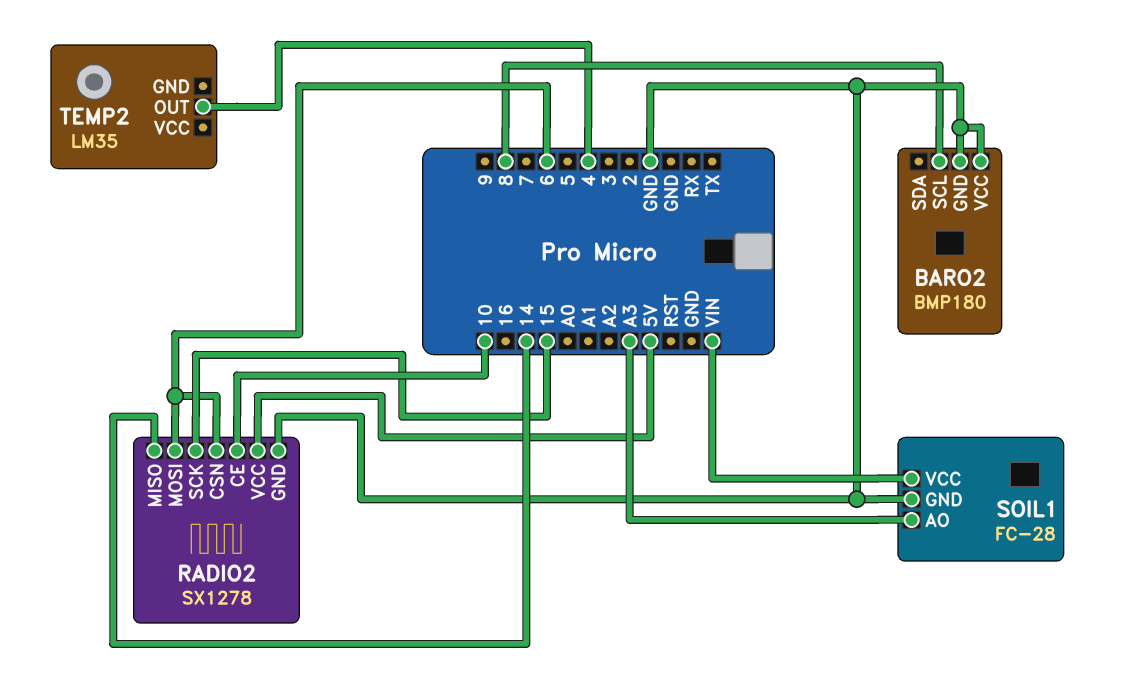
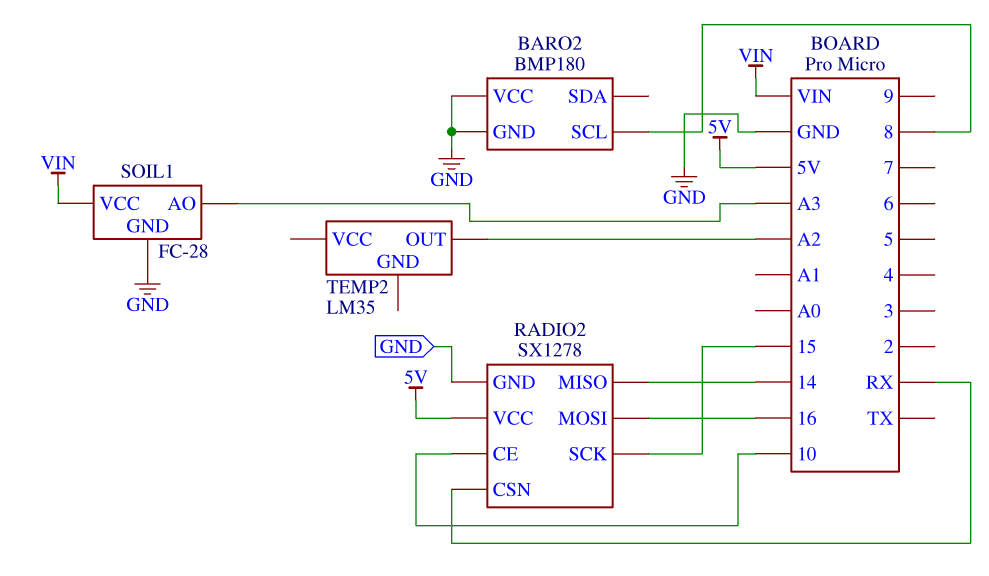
RADIO2 pin CSN: 6 -> RX
RADIO2 pin MOSI: 6 -> 16
TEMP2 pin OUT: 4 -> A2

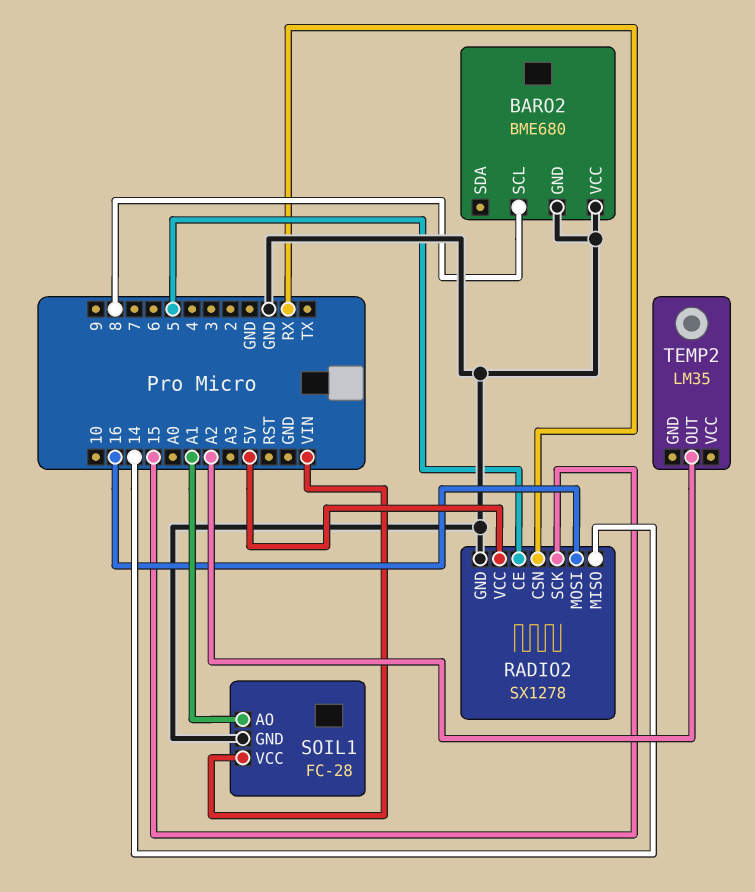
BARO2: BMP180 -> BME680
RADIO2 pin CE: 10 -> 5
SOIL1 pin AO: A3 -> A1

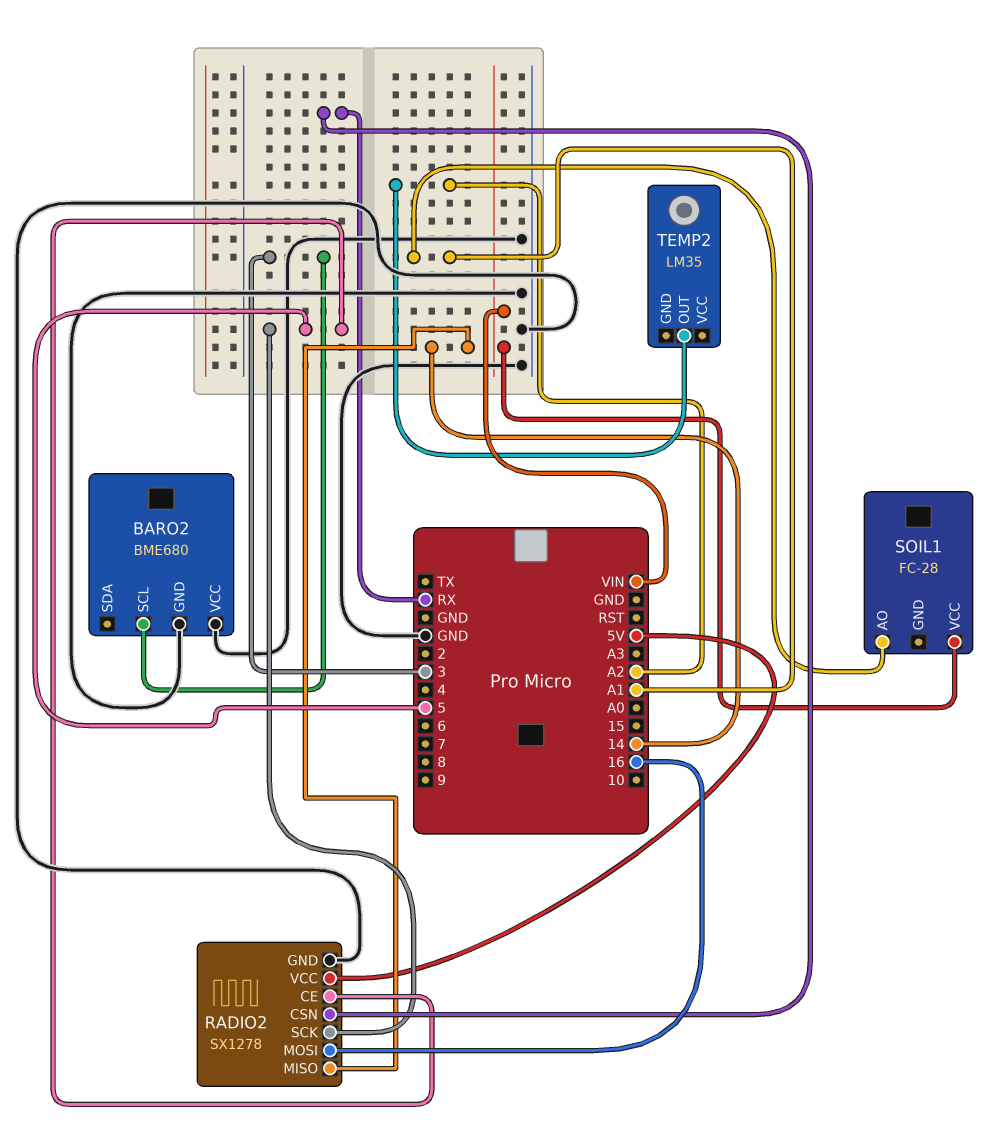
BARO2 pin SCL: 8 -> 3
RADIO2 pin SCK: 15 -> 5
SOIL1 pin GND: GND -> none

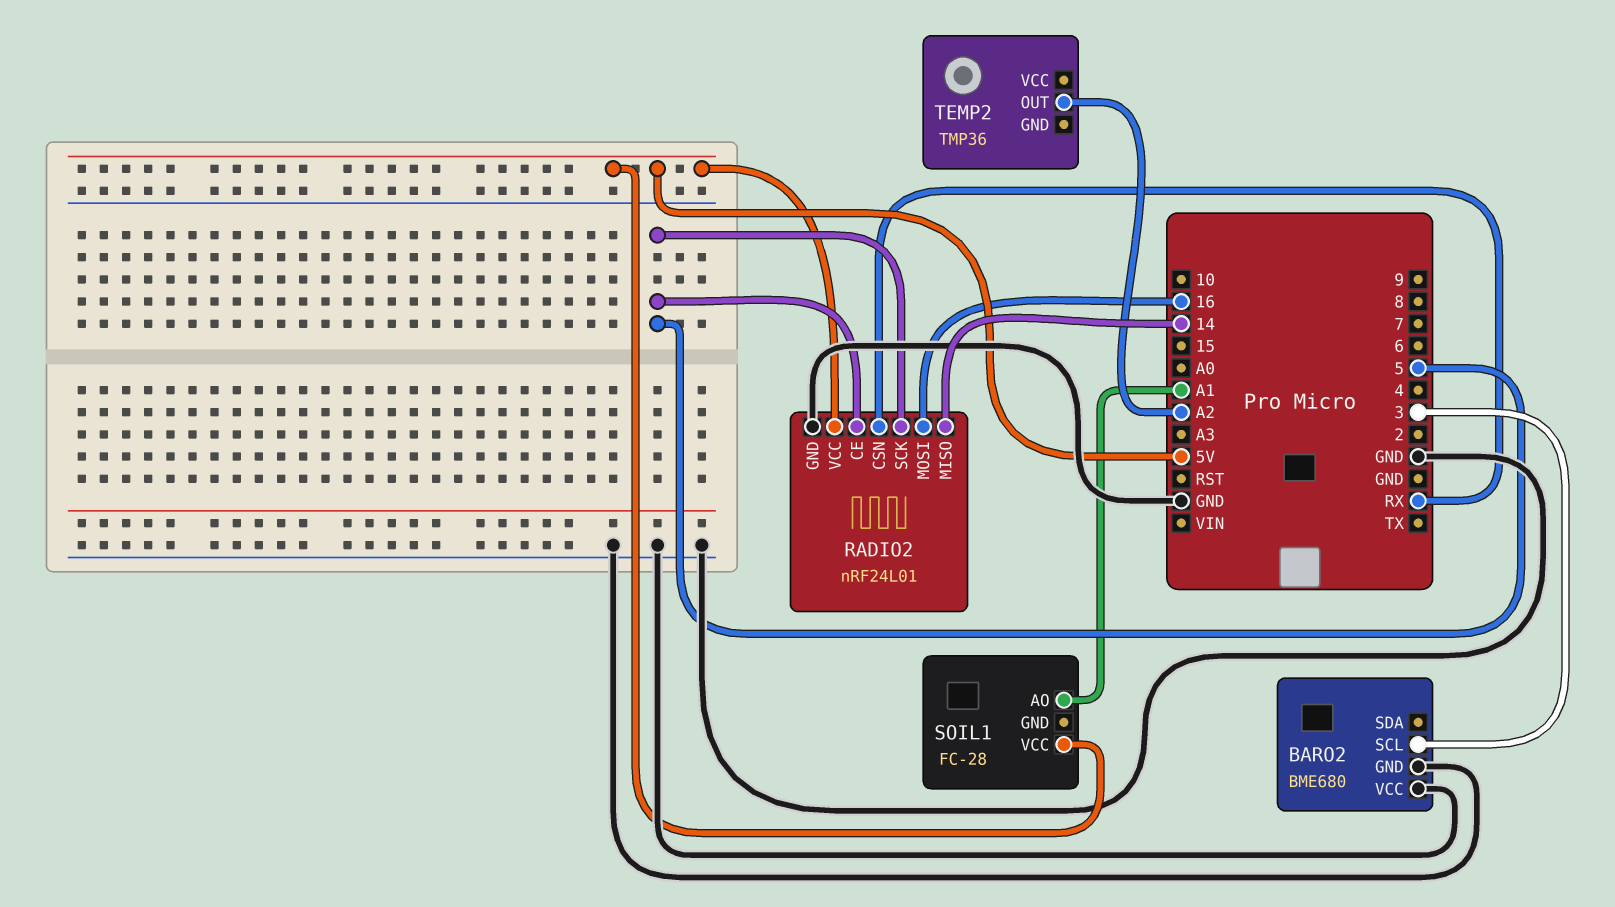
RADIO2: SX1278 -> nRF24L01
SOIL1 pin VCC: VIN -> 5V
TEMP2: LM35 -> TMP36

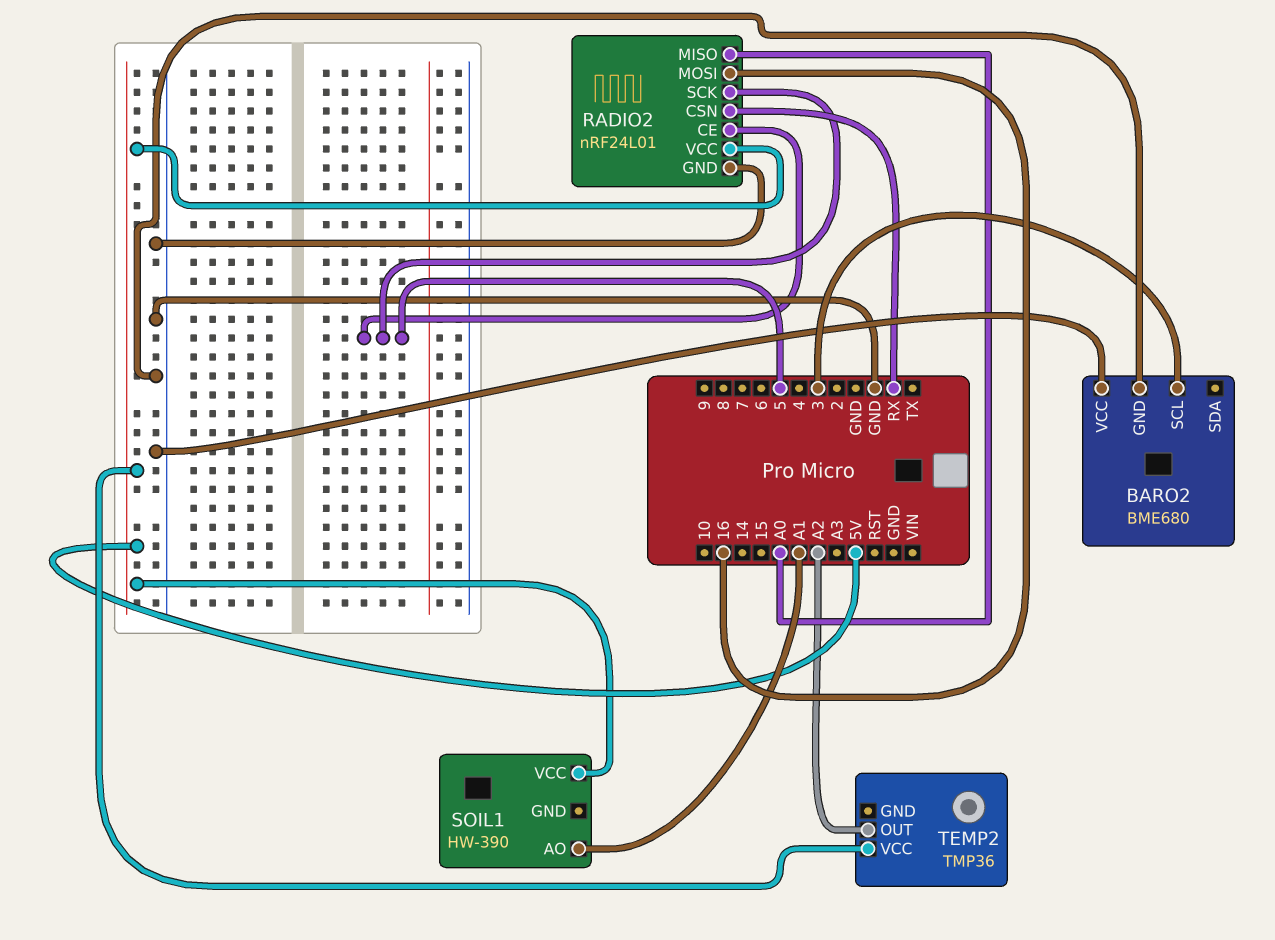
RADIO2 pin MISO: 14 -> A0
SOIL1: FC-28 -> HW-390
TEMP2 pin VCC: none -> 5V

